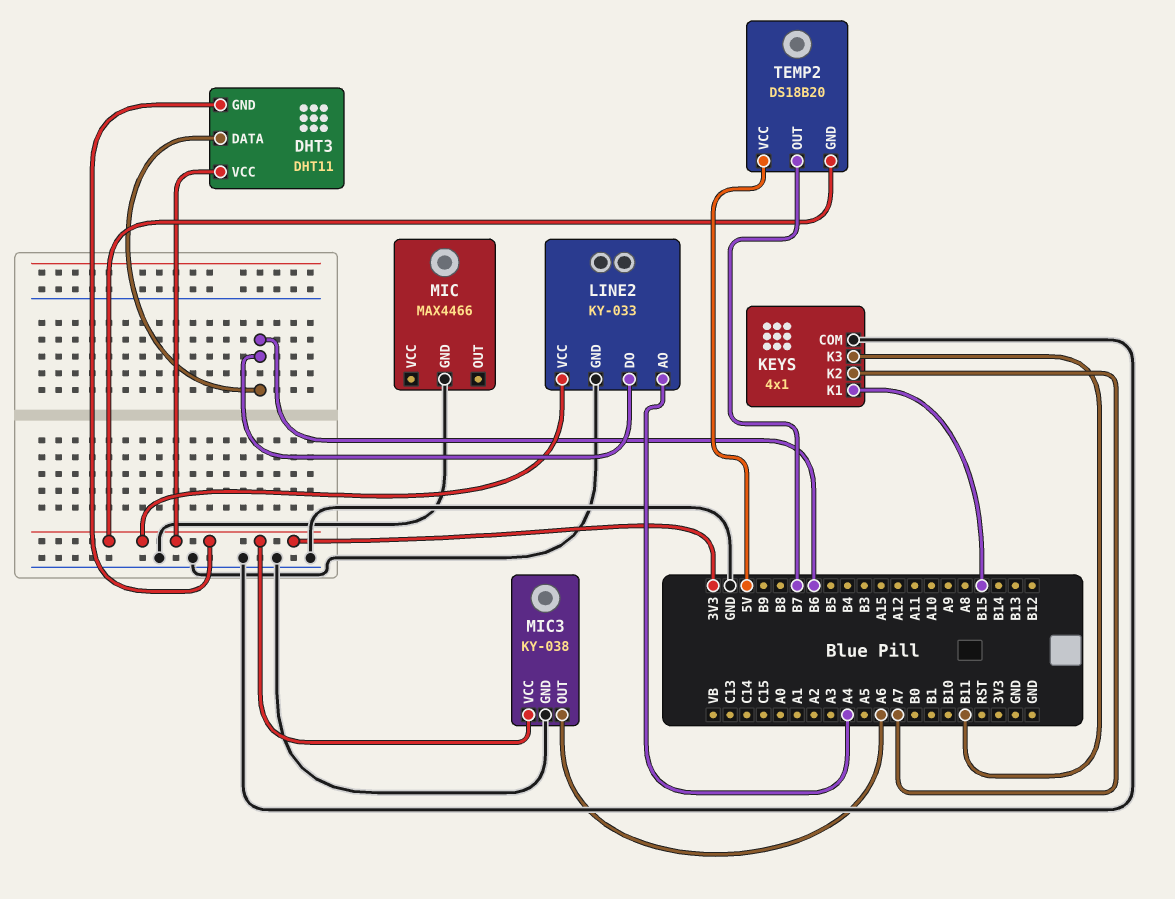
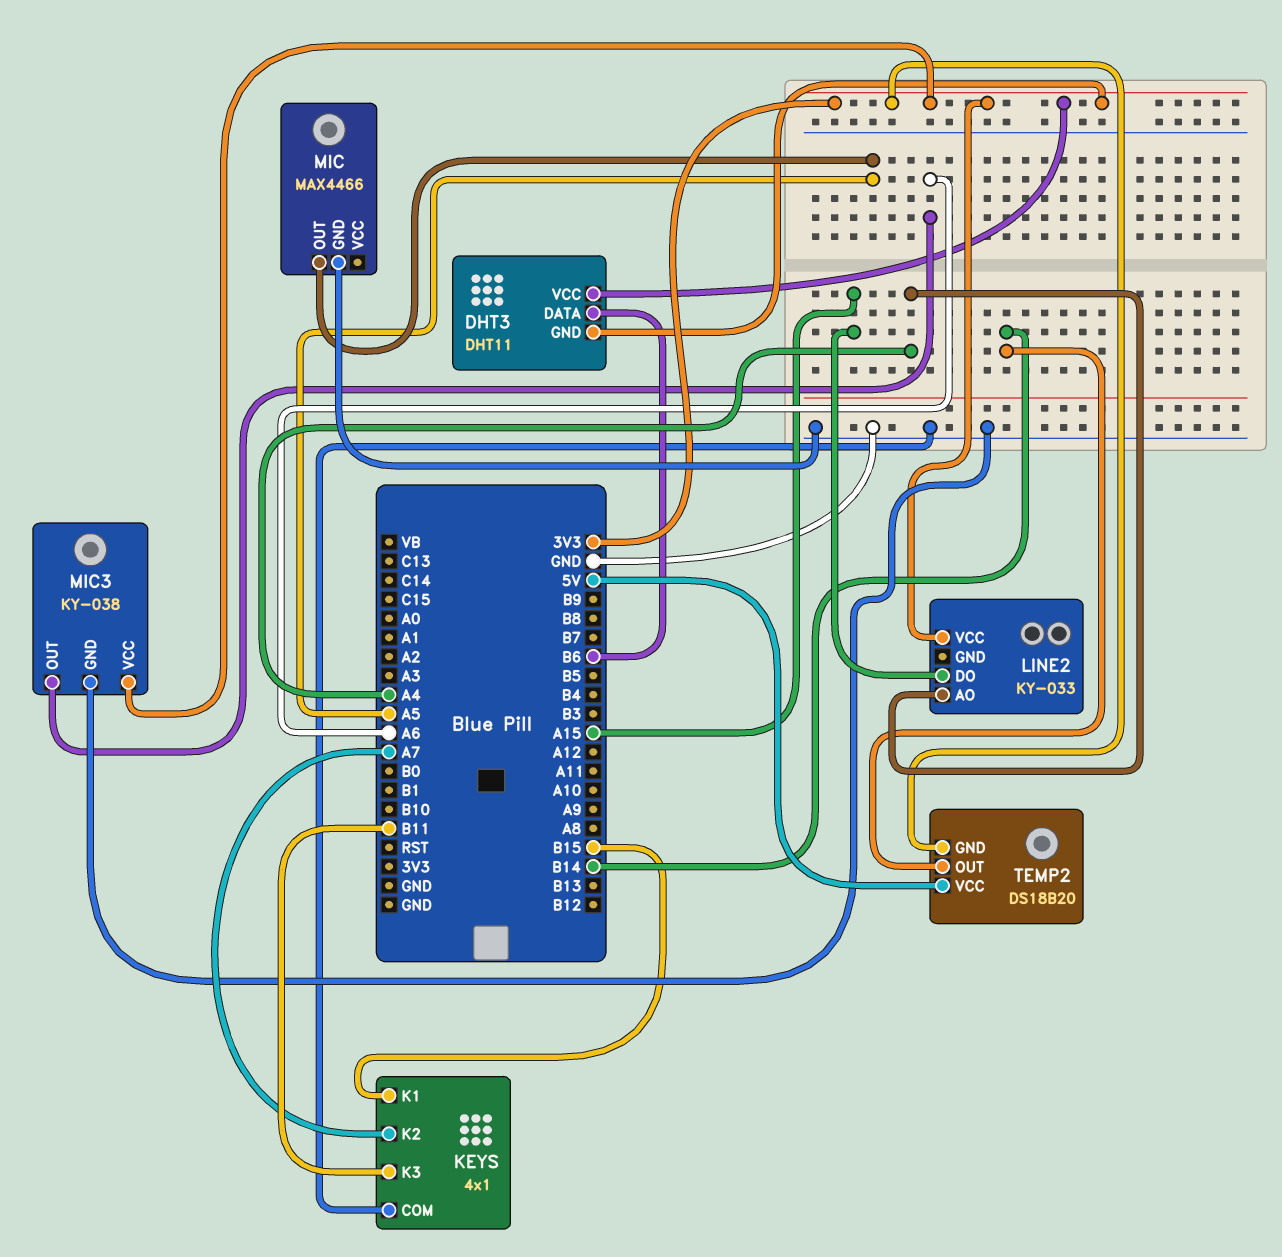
LINE2 pin DO: B6 -> A15
LINE2 pin GND: GND -> none
MIC pin OUT: none -> A5
TEMP2 pin OUT: B7 -> B14

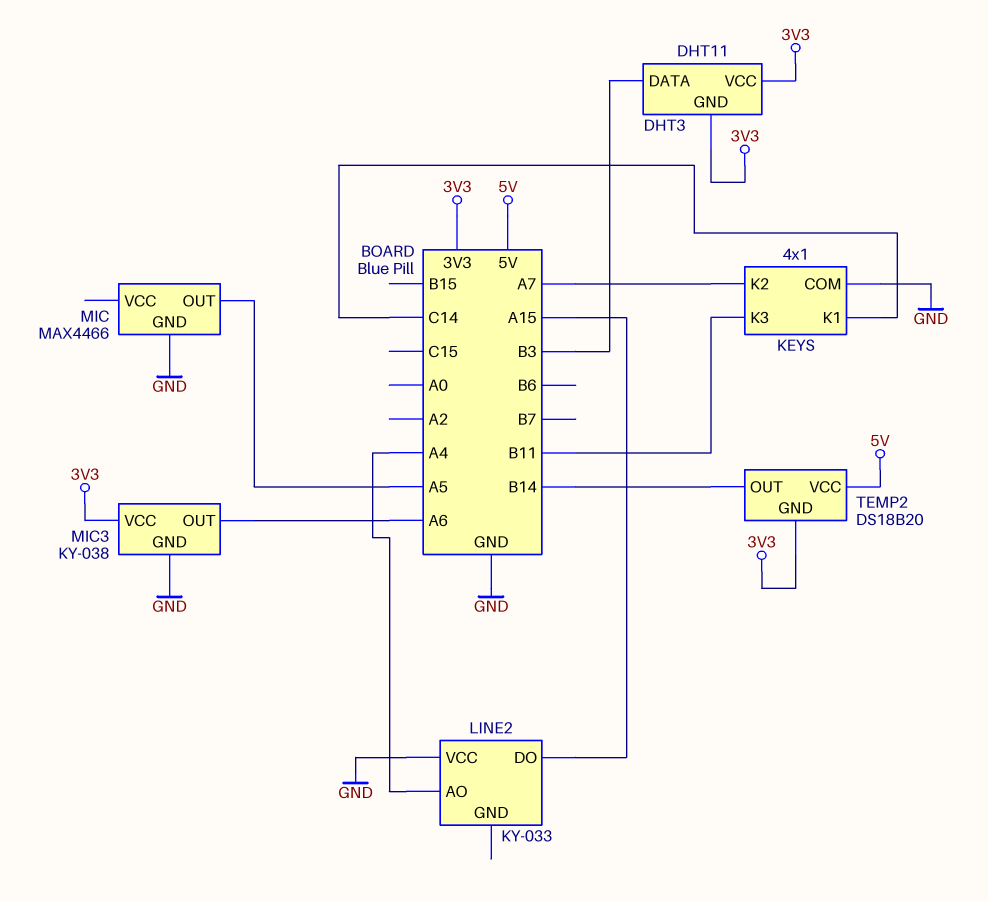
DHT3 pin DATA: B6 -> B3
KEYS pin K1: B15 -> C14
LINE2 pin VCC: 3V3 -> GND

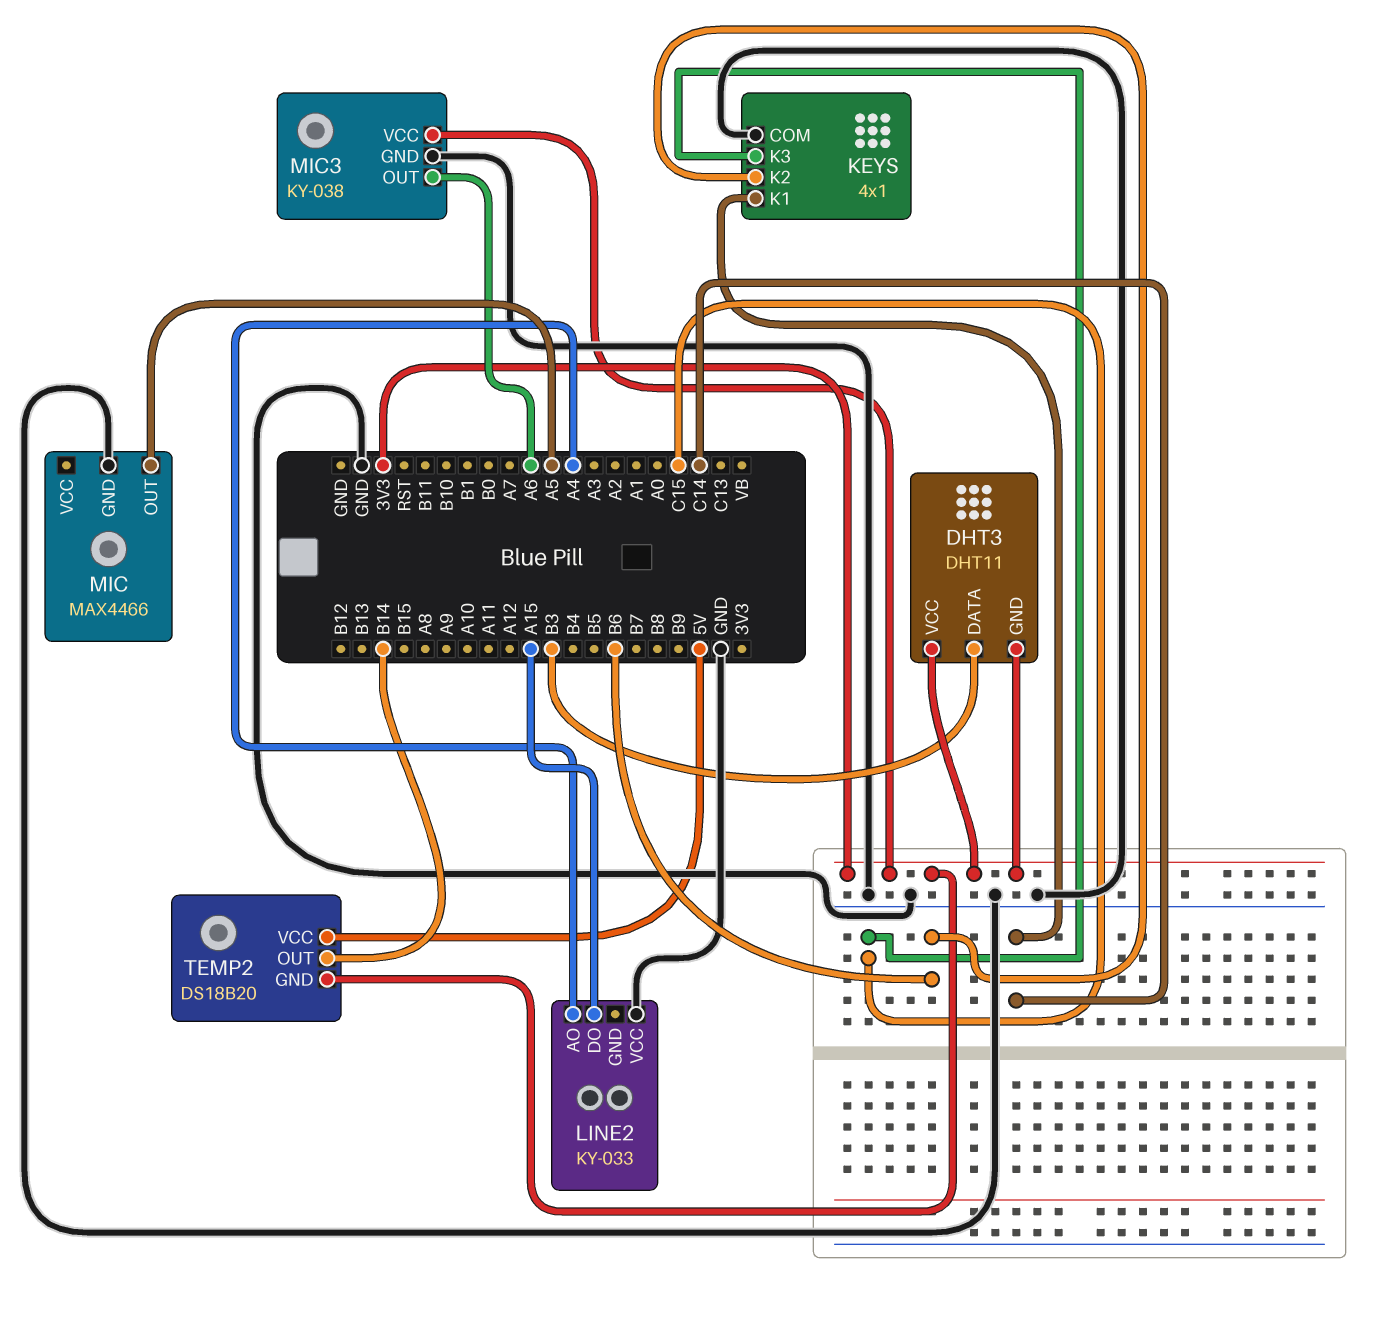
KEYS pin K2: A7 -> B6
KEYS pin K3: B11 -> C15

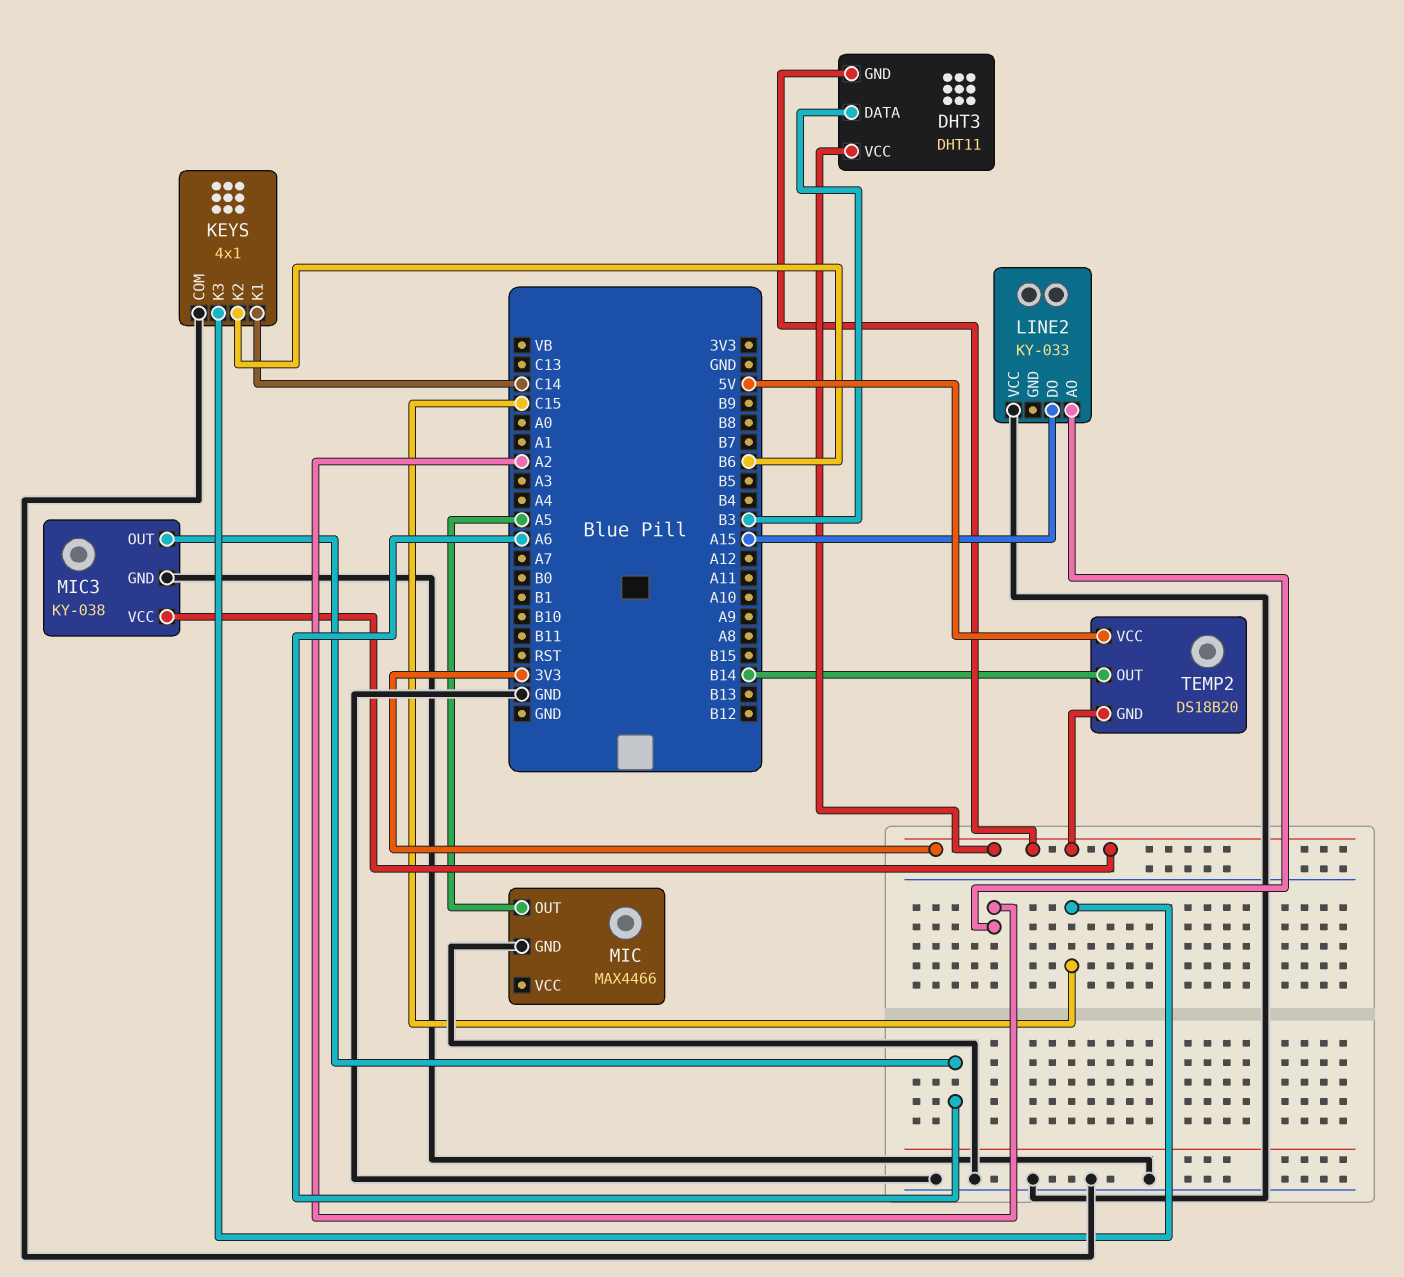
LINE2 pin AO: A4 -> A2

